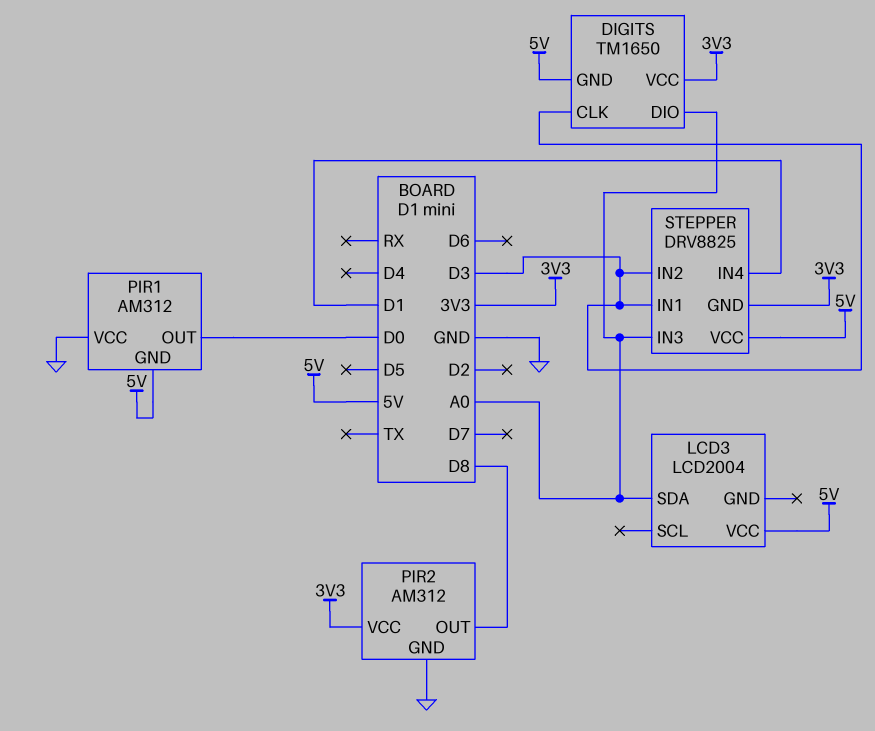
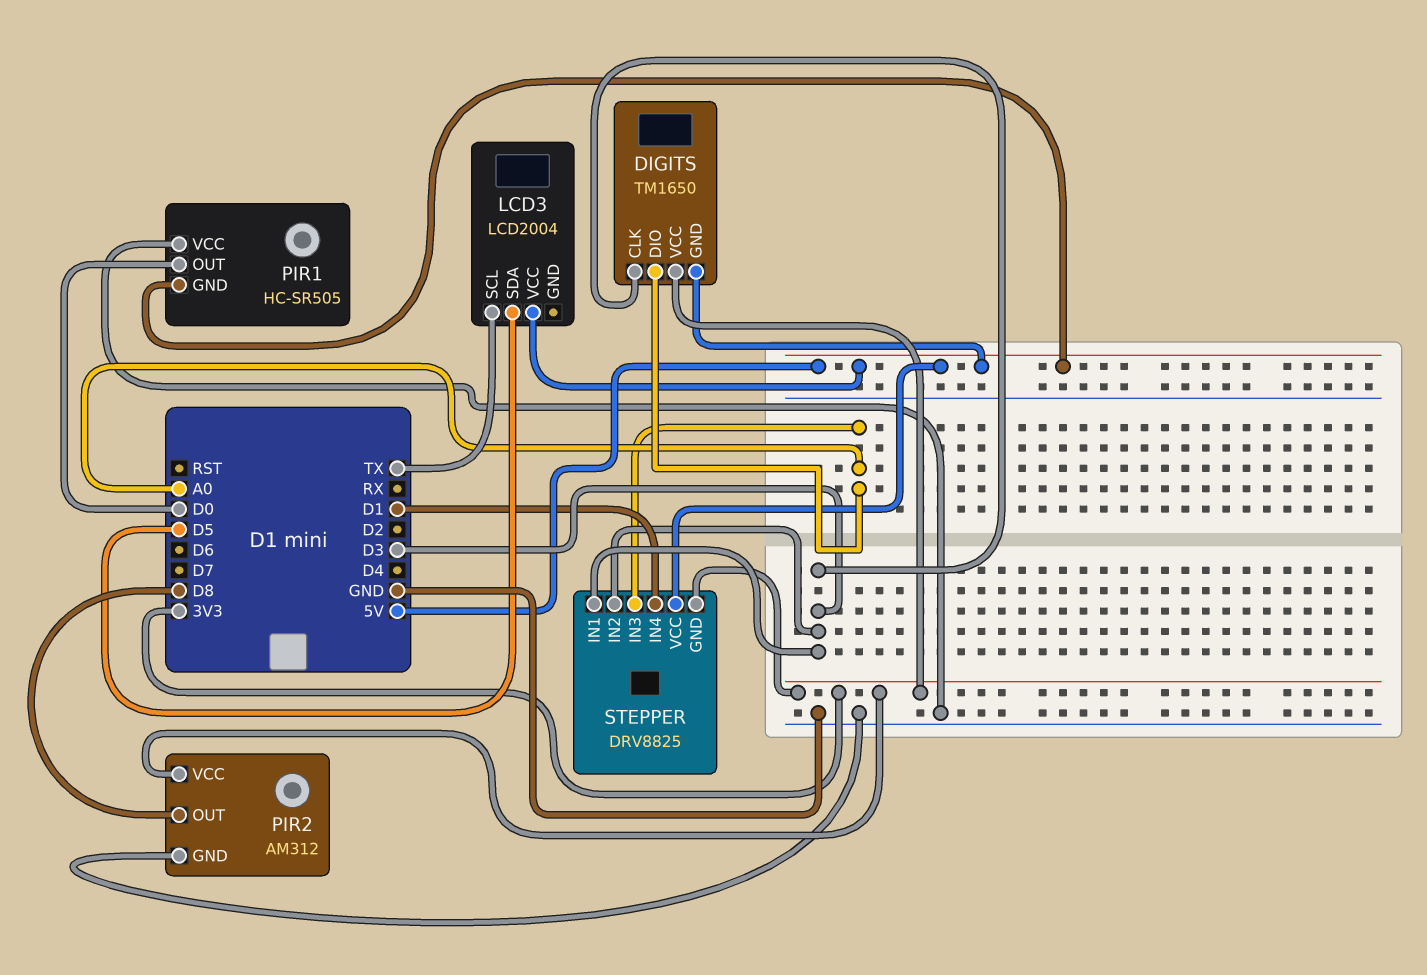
LCD3 pin SCL: none -> TX
LCD3 pin SDA: A0 -> D5
PIR1: AM312 -> HC-SR505

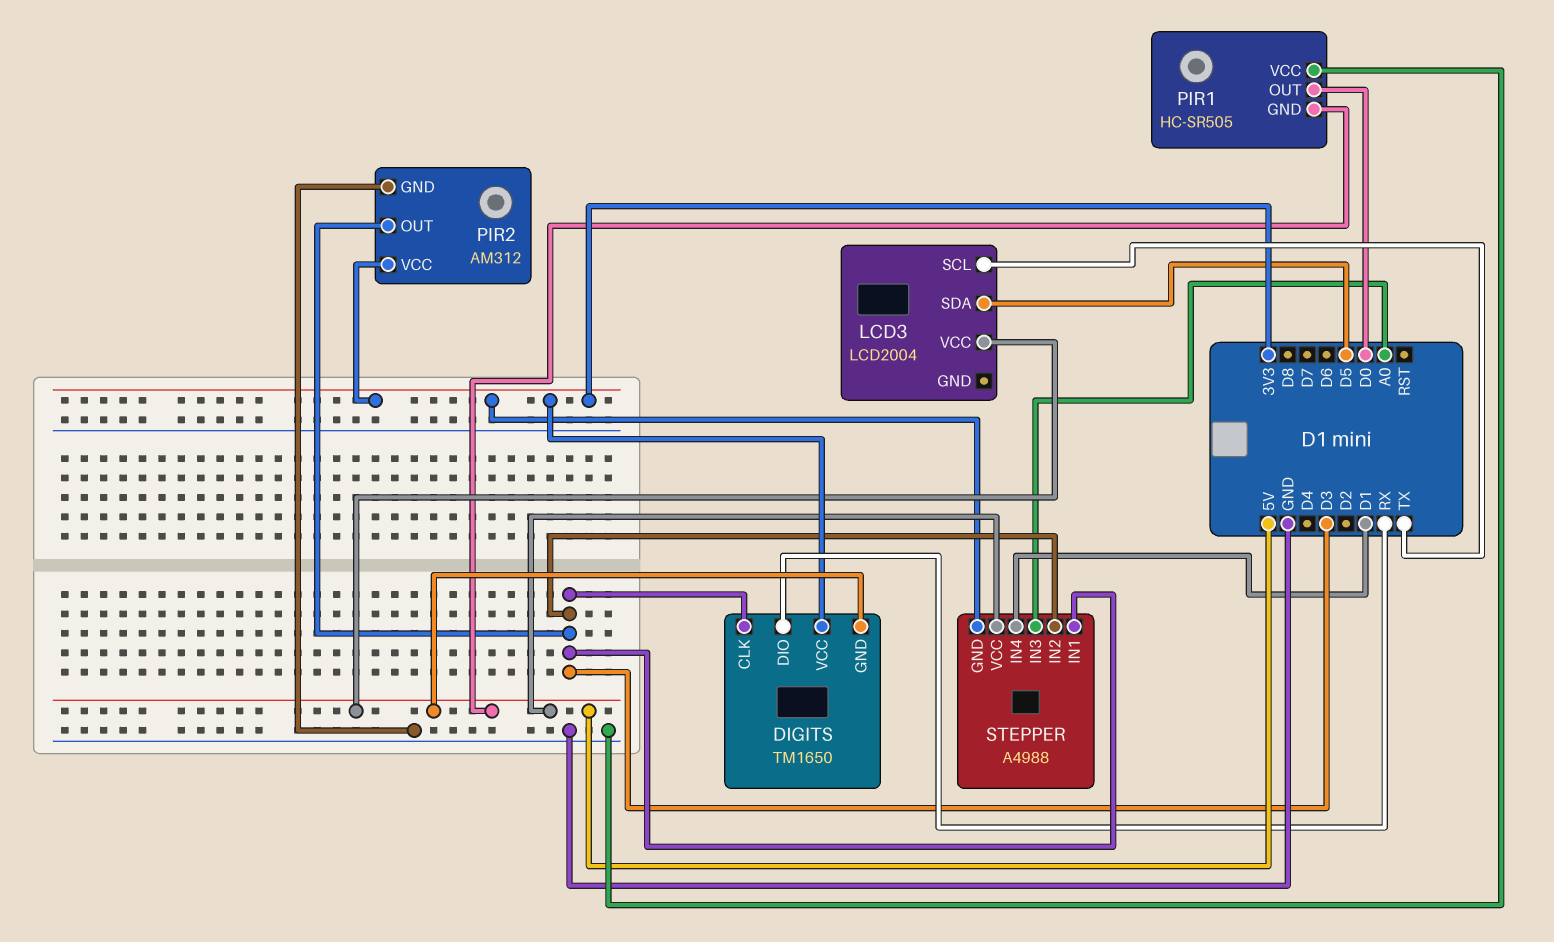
DIGITS pin DIO: A0 -> RX
PIR2 pin OUT: D8 -> D3
STEPPER: DRV8825 -> A4988

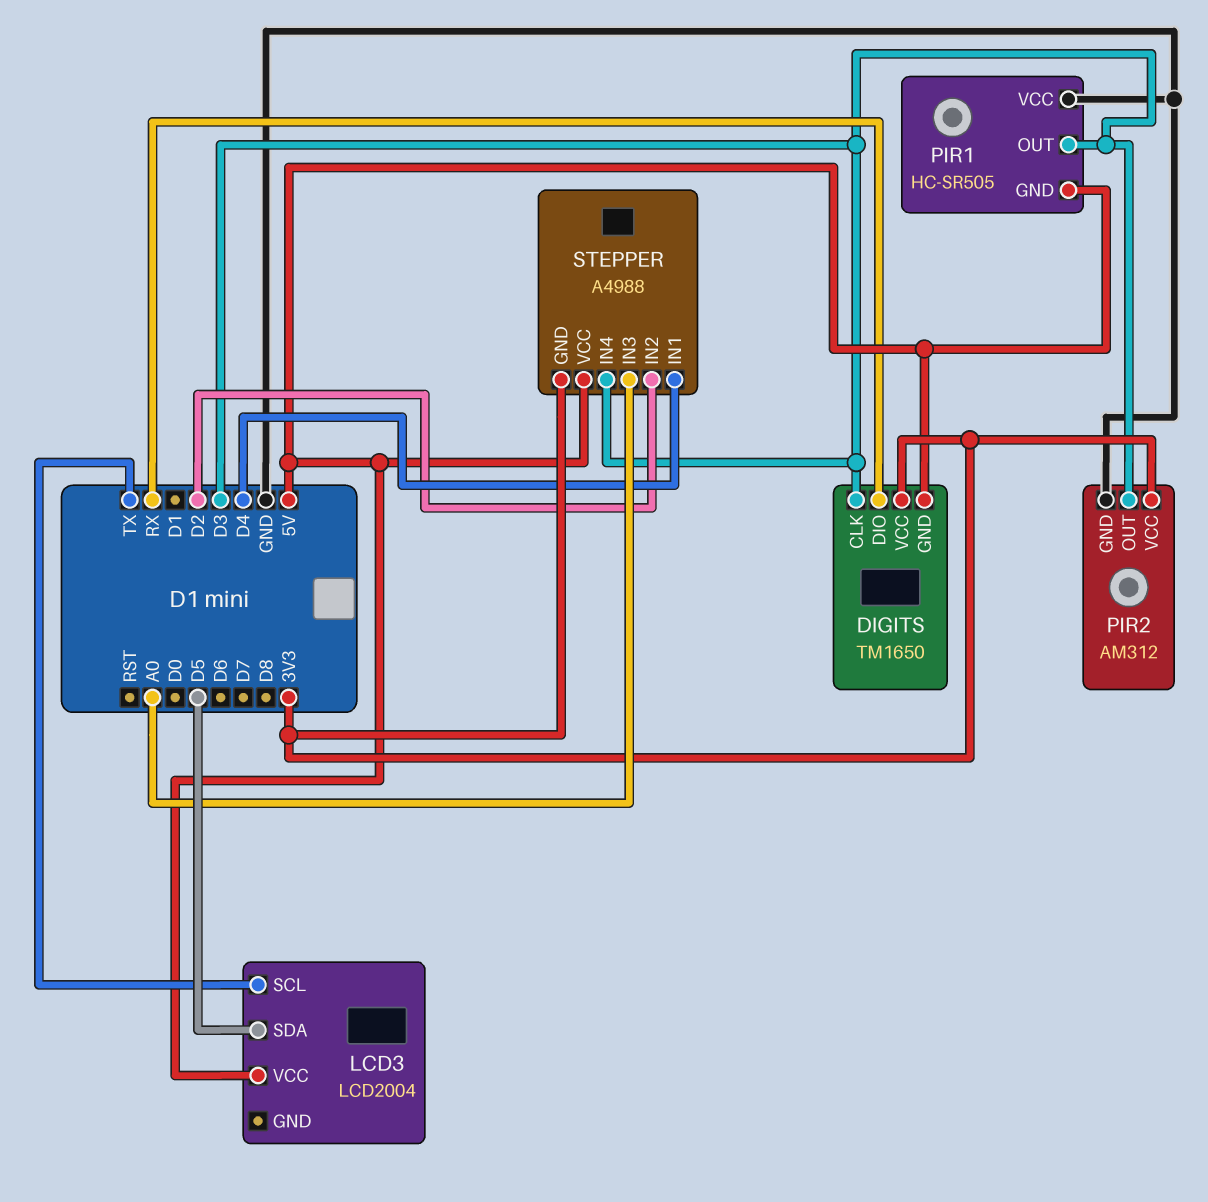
PIR1 pin OUT: D0 -> D3
STEPPER pin IN1: D3 -> D4
STEPPER pin IN2: D3 -> D2
STEPPER pin IN4: D1 -> D3

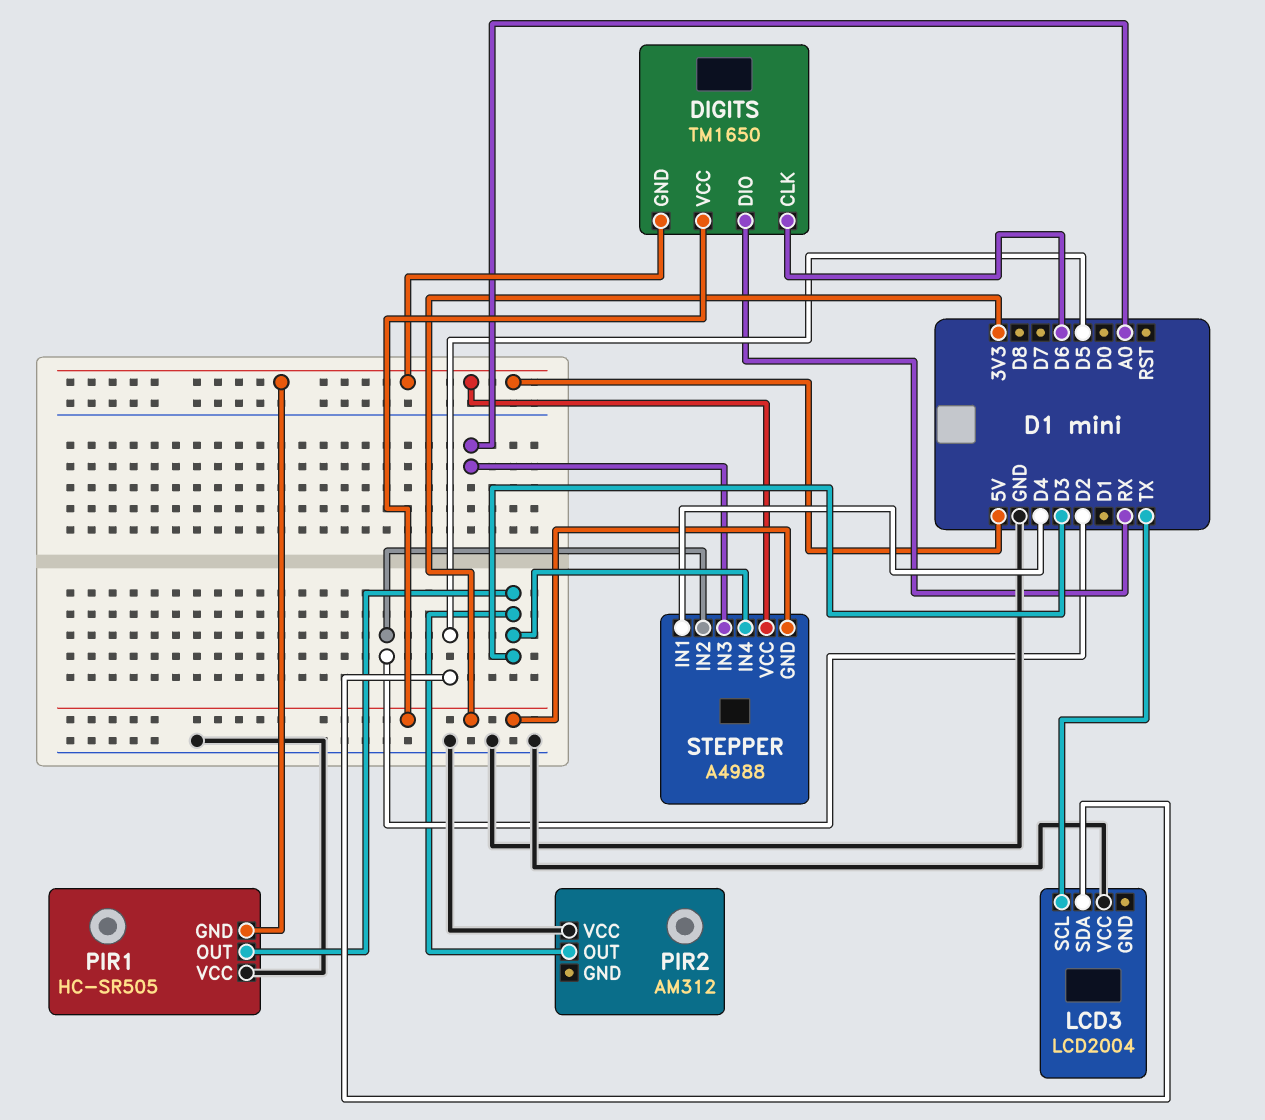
DIGITS pin CLK: D3 -> D6
LCD3 pin VCC: 5V -> GND
PIR2 pin GND: GND -> none
PIR2 pin VCC: 3V3 -> GND

